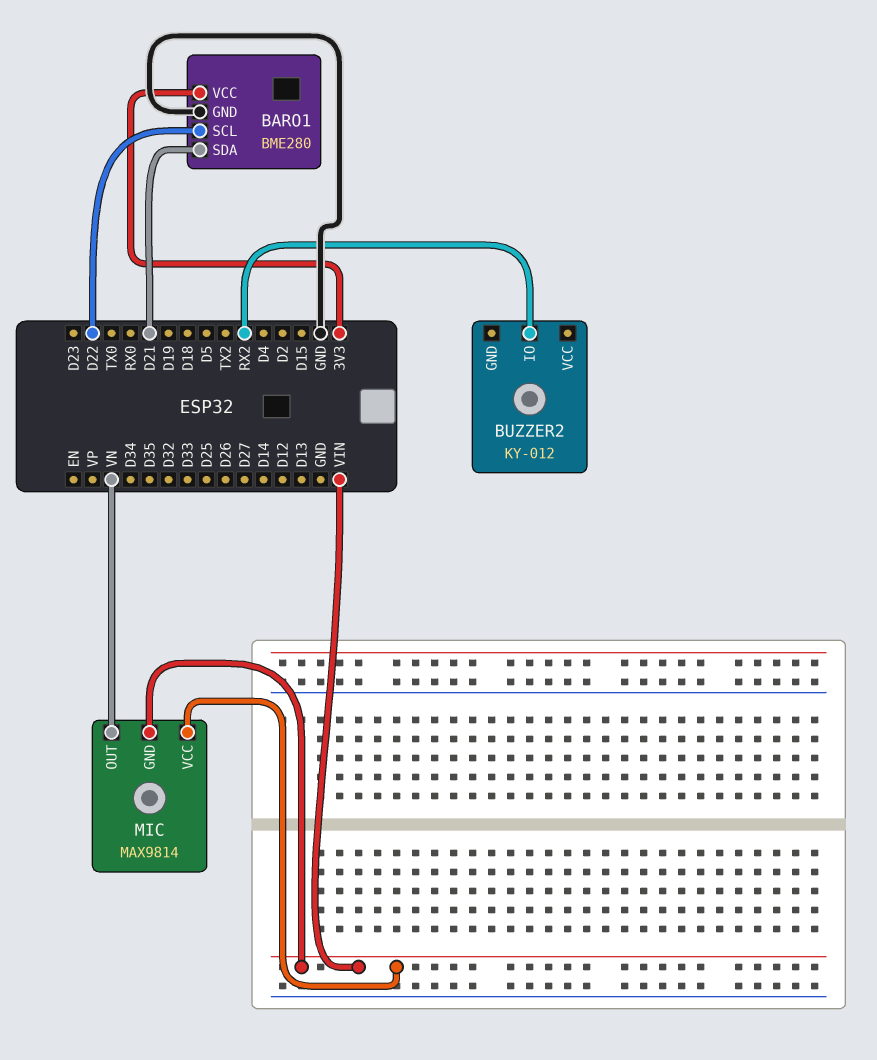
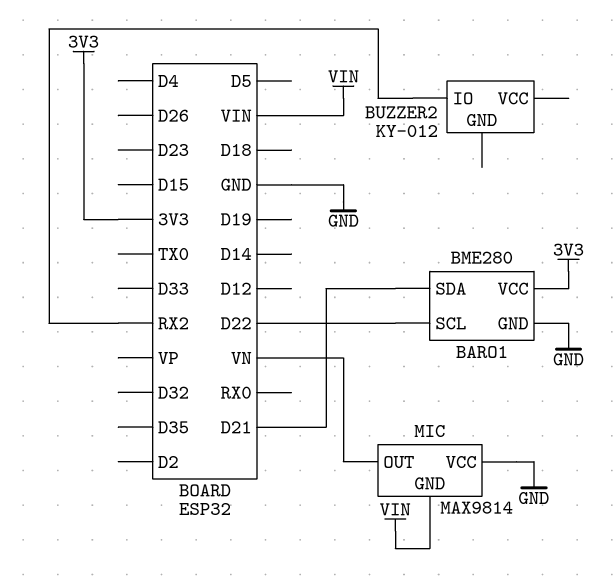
MIC pin VCC: VIN -> GND

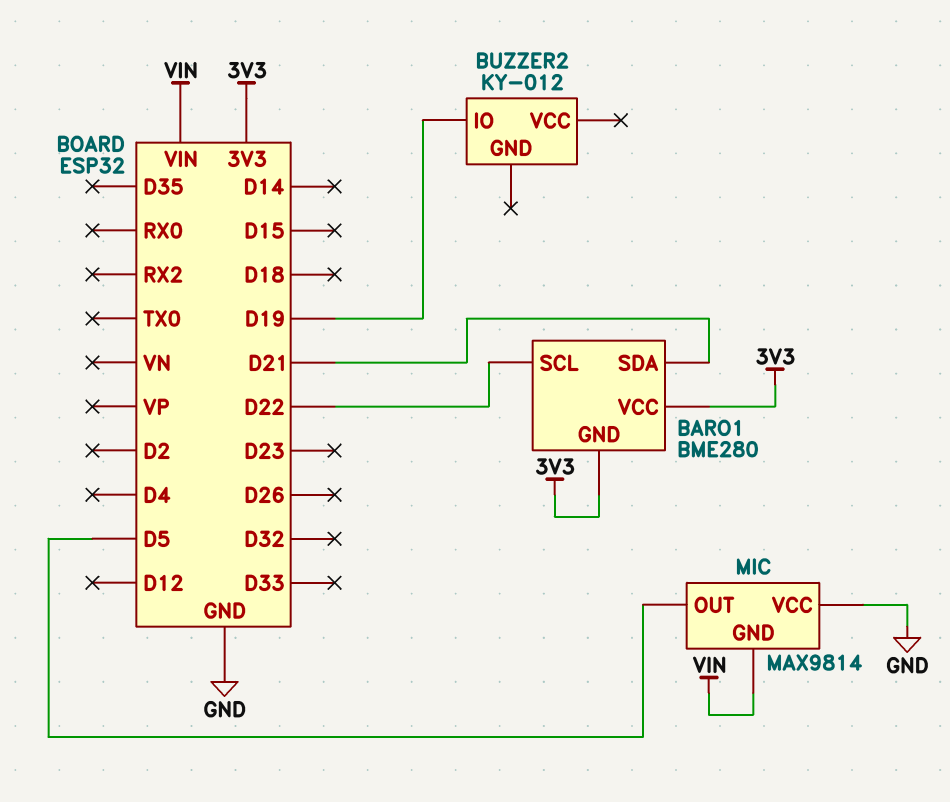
BARO1 pin GND: GND -> 3V3
BUZZER2 pin IO: RX2 -> D19
MIC pin OUT: VN -> D5

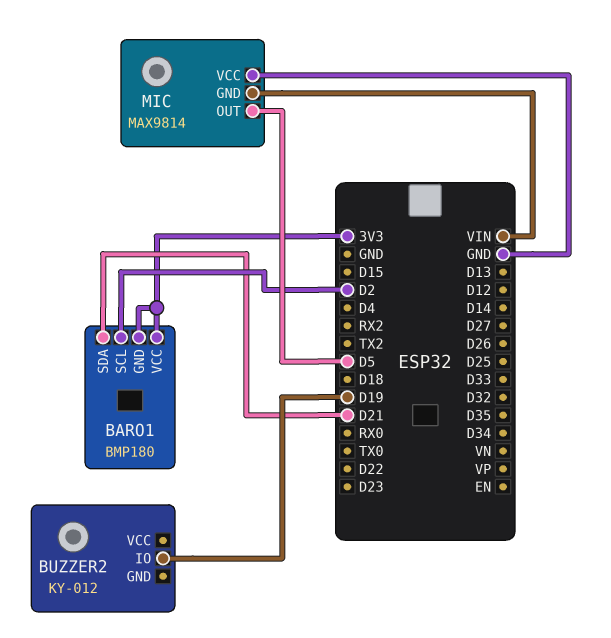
BARO1: BME280 -> BMP180
BARO1 pin SCL: D22 -> D2

